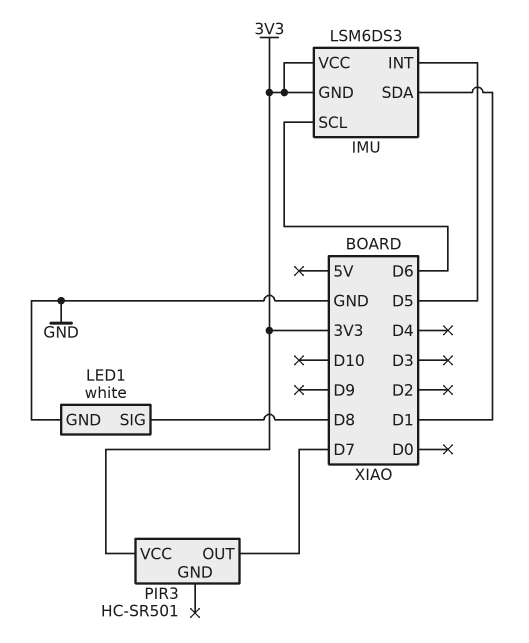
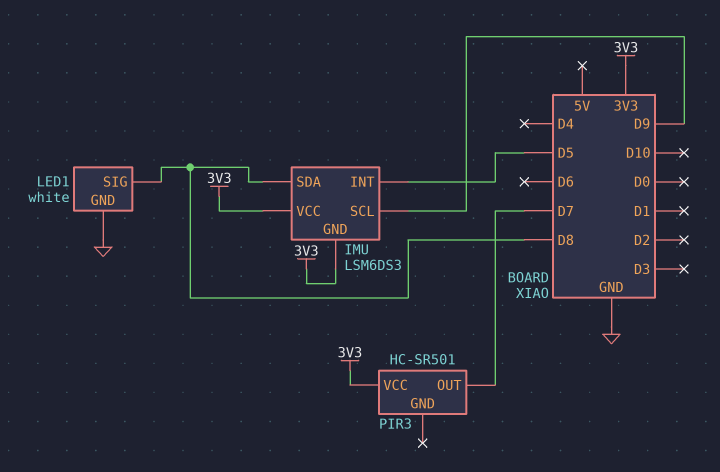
IMU pin SCL: D6 -> D9
IMU pin SDA: D1 -> D8

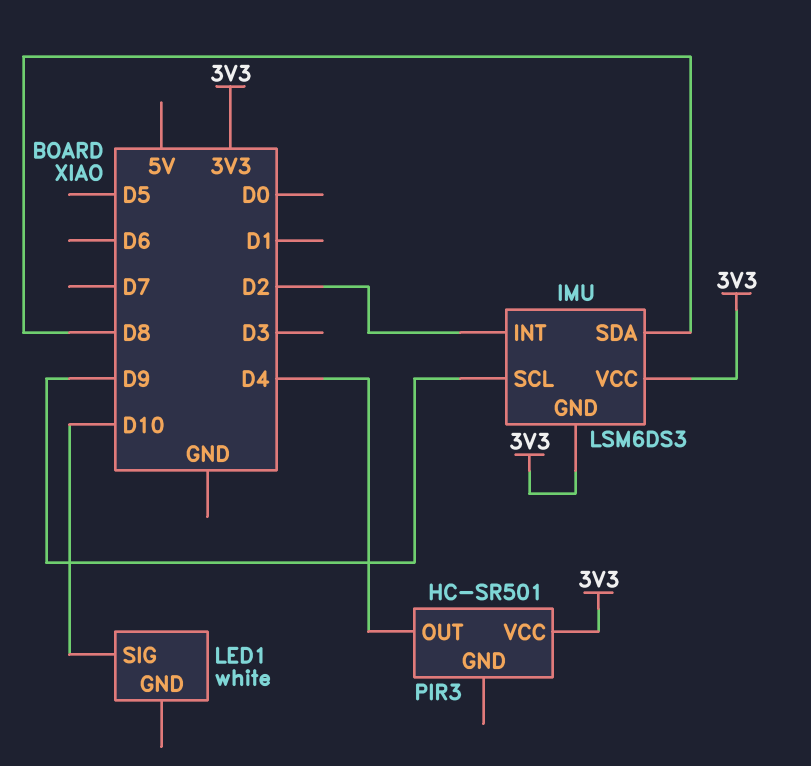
IMU pin INT: D5 -> D2
LED1 pin GND: GND -> none
LED1 pin SIG: D8 -> D10
PIR3 pin OUT: D7 -> D4

